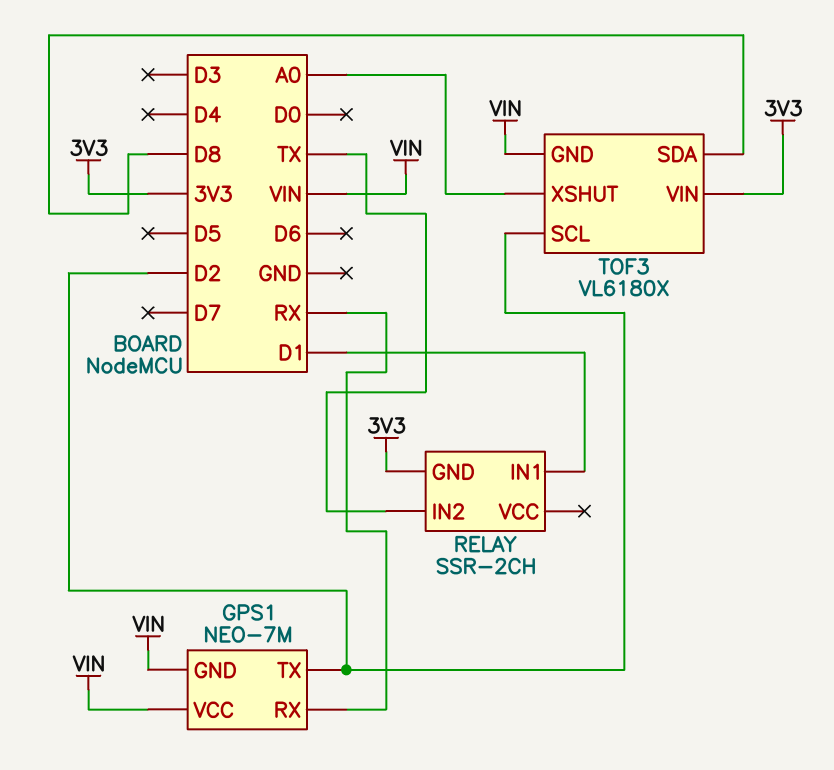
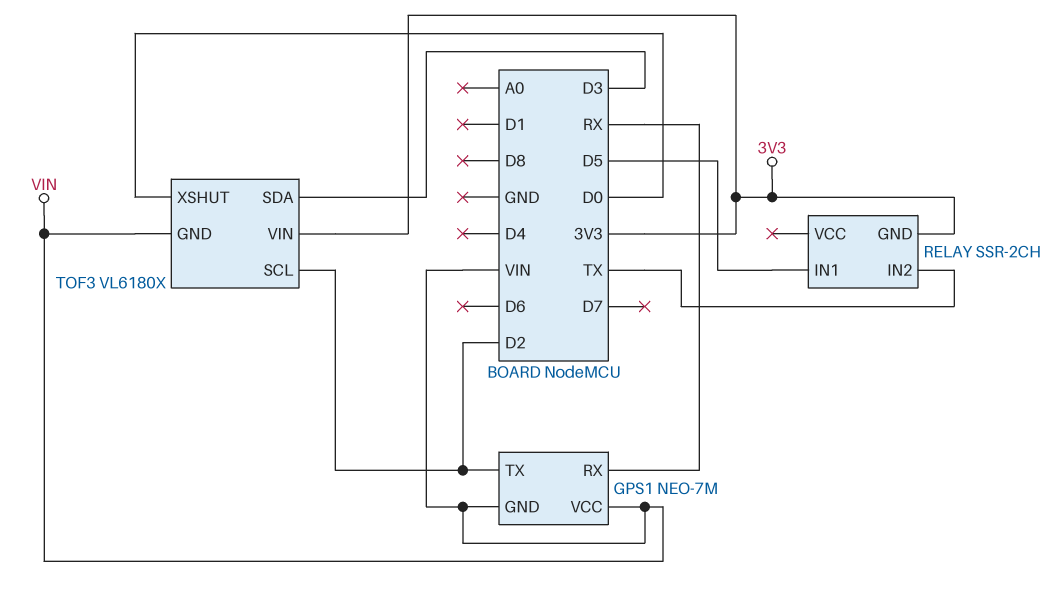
RELAY pin IN1: D1 -> D5
TOF3 pin SDA: D8 -> D3
TOF3 pin XSHUT: A0 -> D0

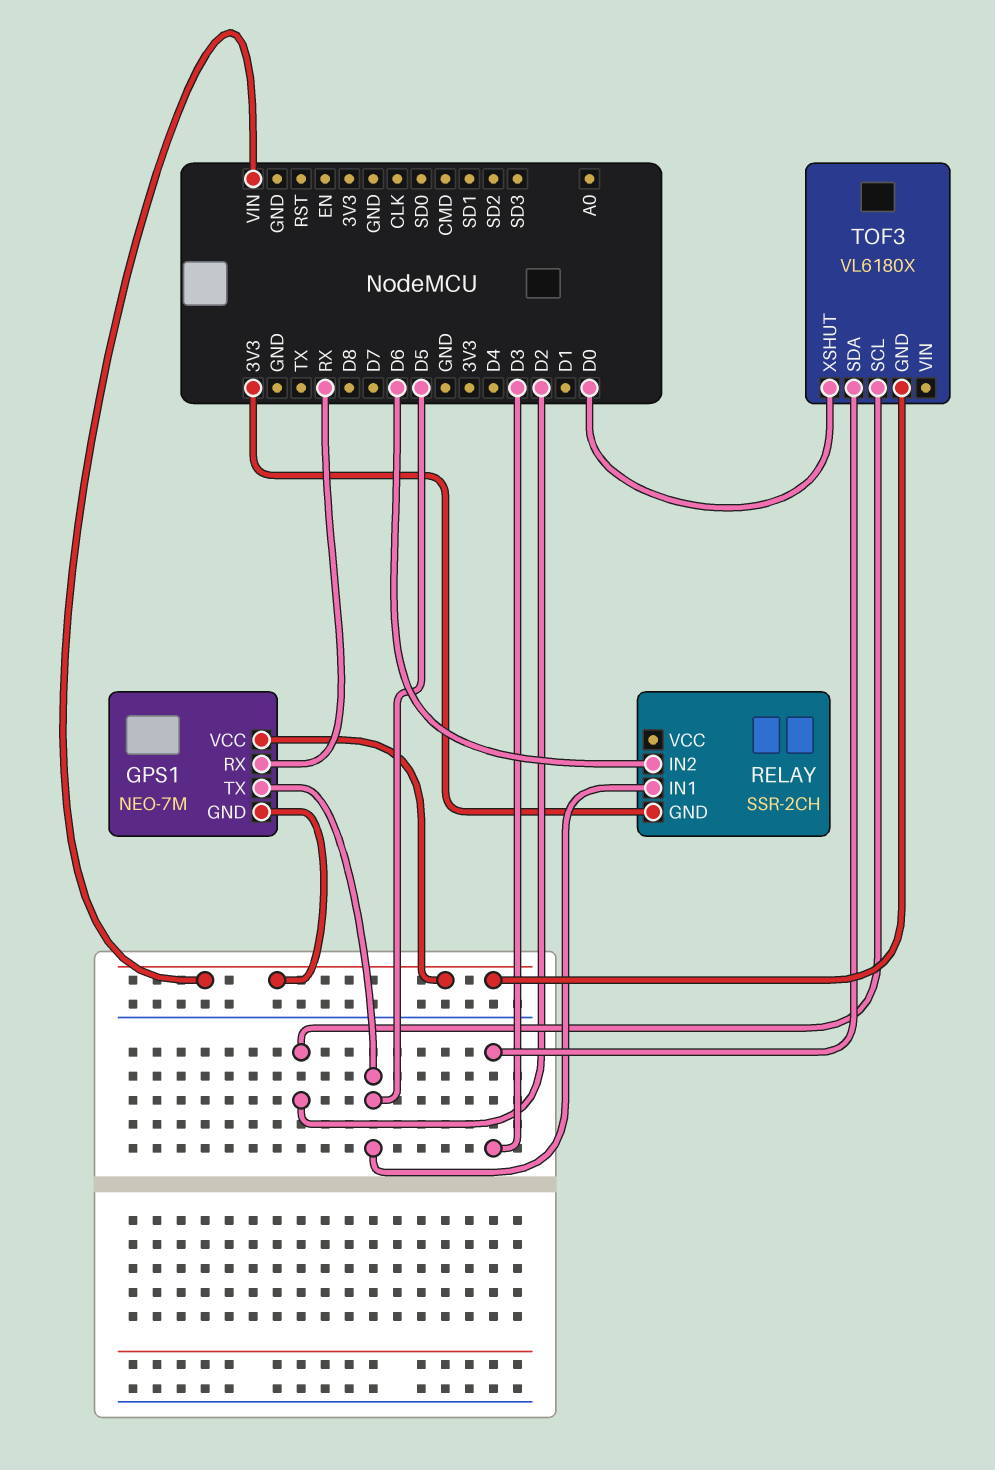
GPS1 pin TX: D2 -> D5
RELAY pin IN2: TX -> D6
TOF3 pin VIN: 3V3 -> none

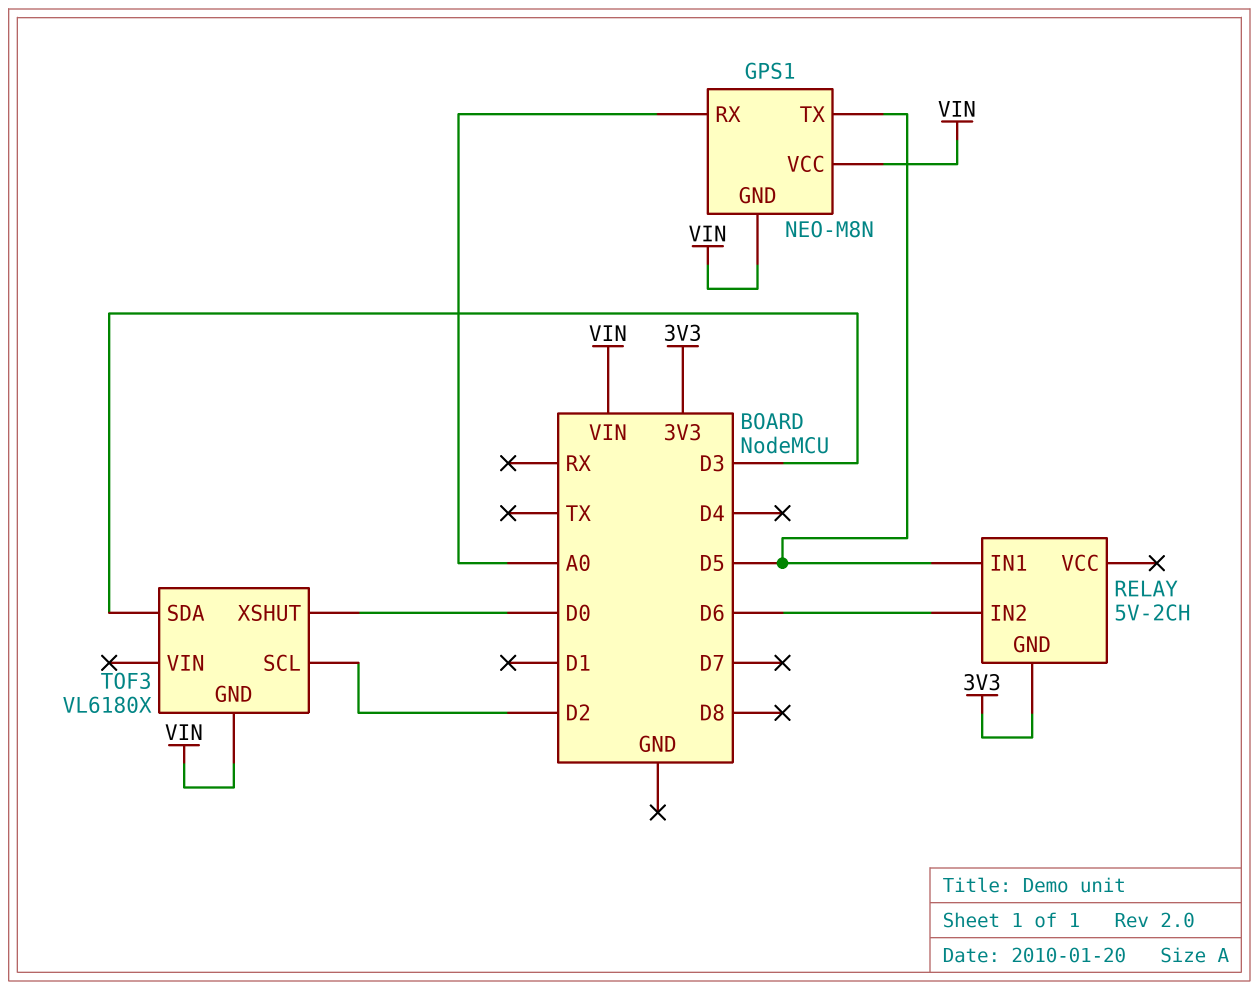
GPS1: NEO-7M -> NEO-M8N
GPS1 pin RX: RX -> A0
RELAY: SSR-2CH -> 5V-2CH

